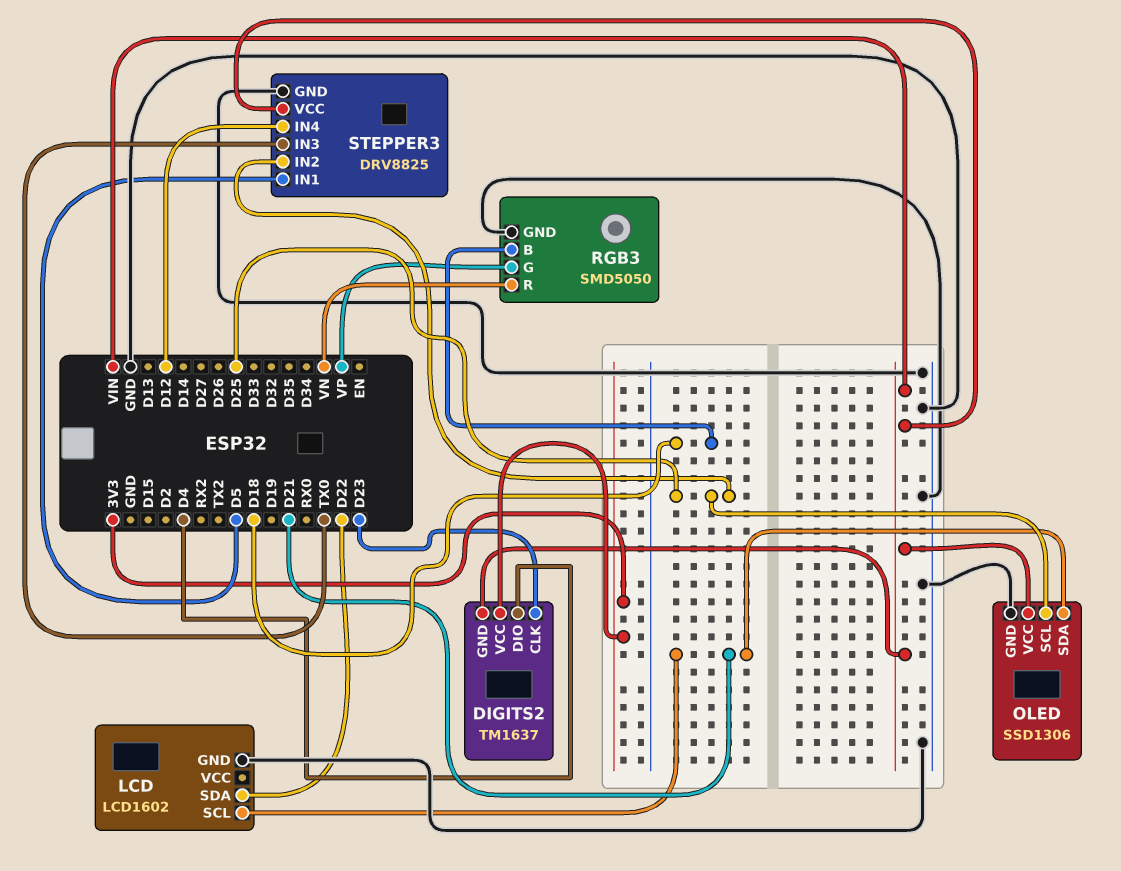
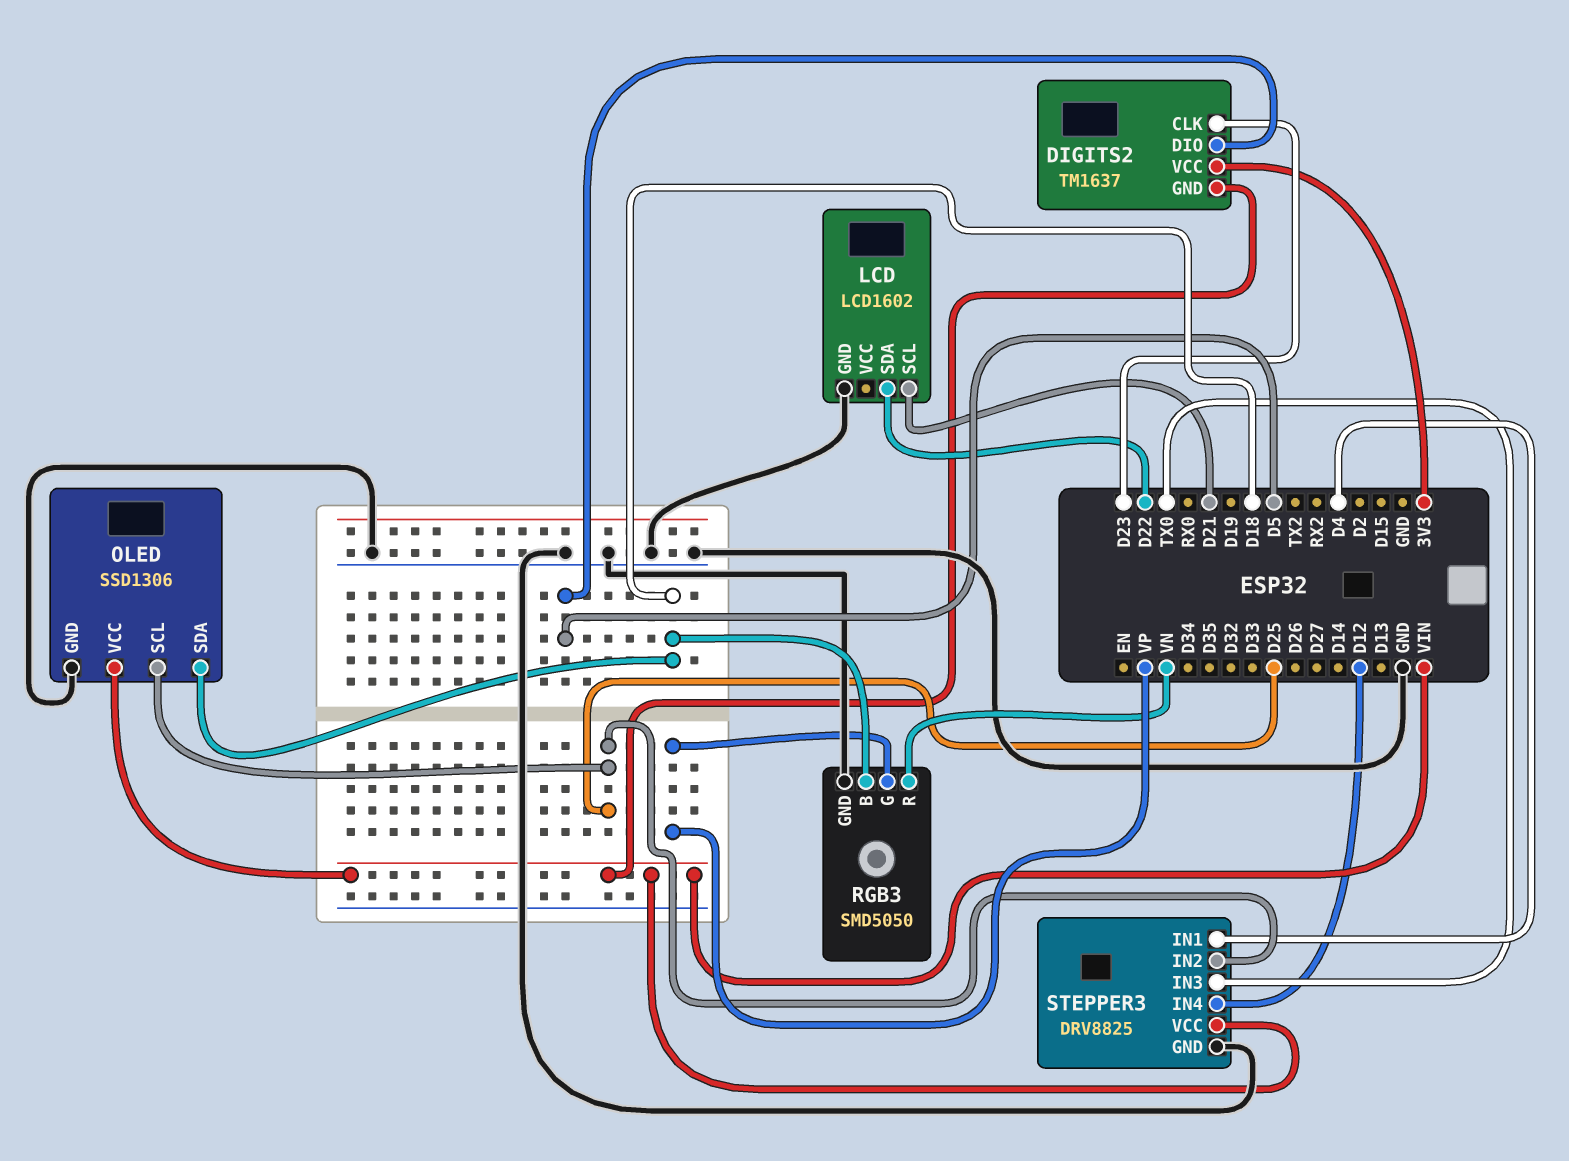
DIGITS2 pin DIO: D4 -> D5
OLED pin SDA: D21 -> D18
STEPPER3 pin IN1: D5 -> D4

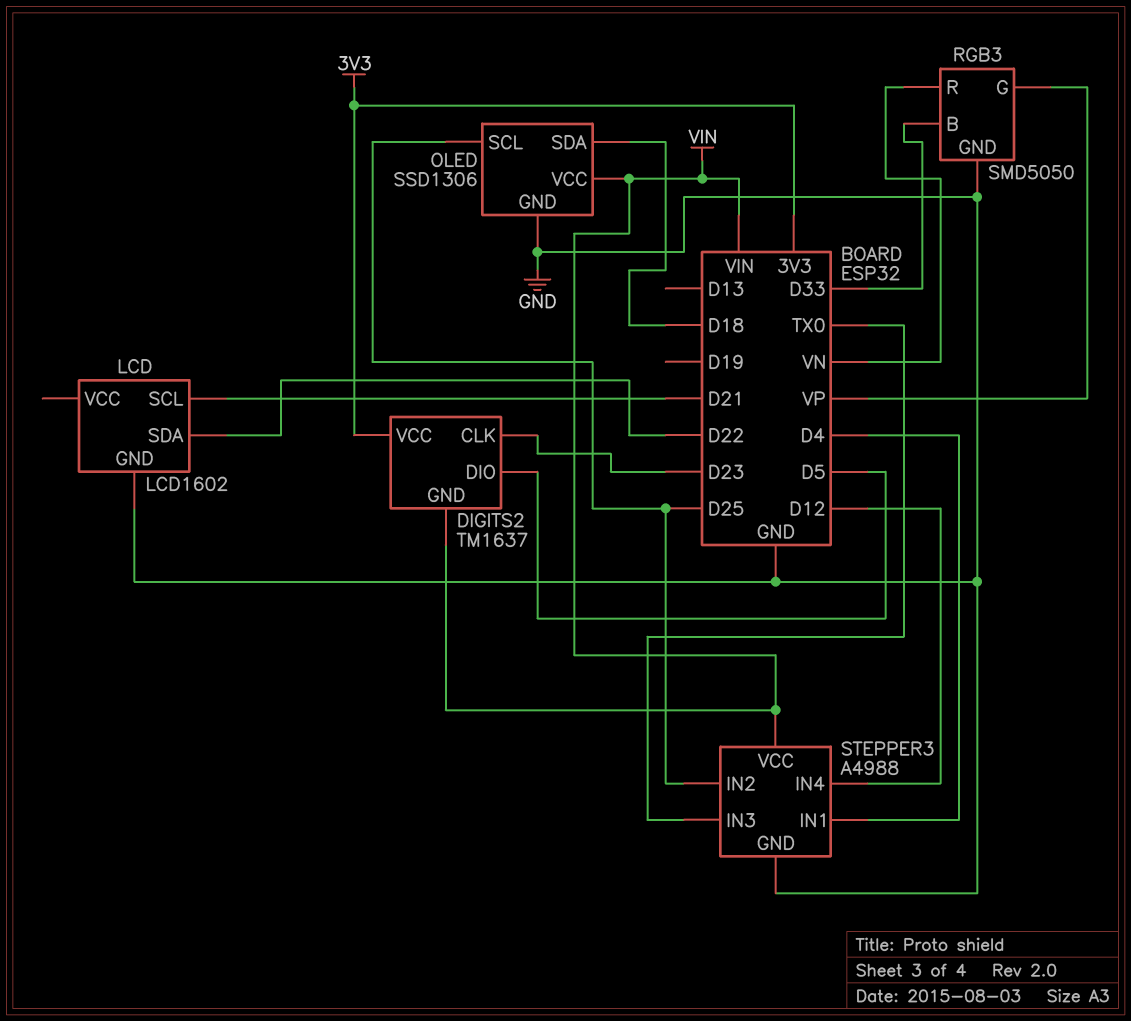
RGB3 pin B: D18 -> D33
STEPPER3: DRV8825 -> A4988

